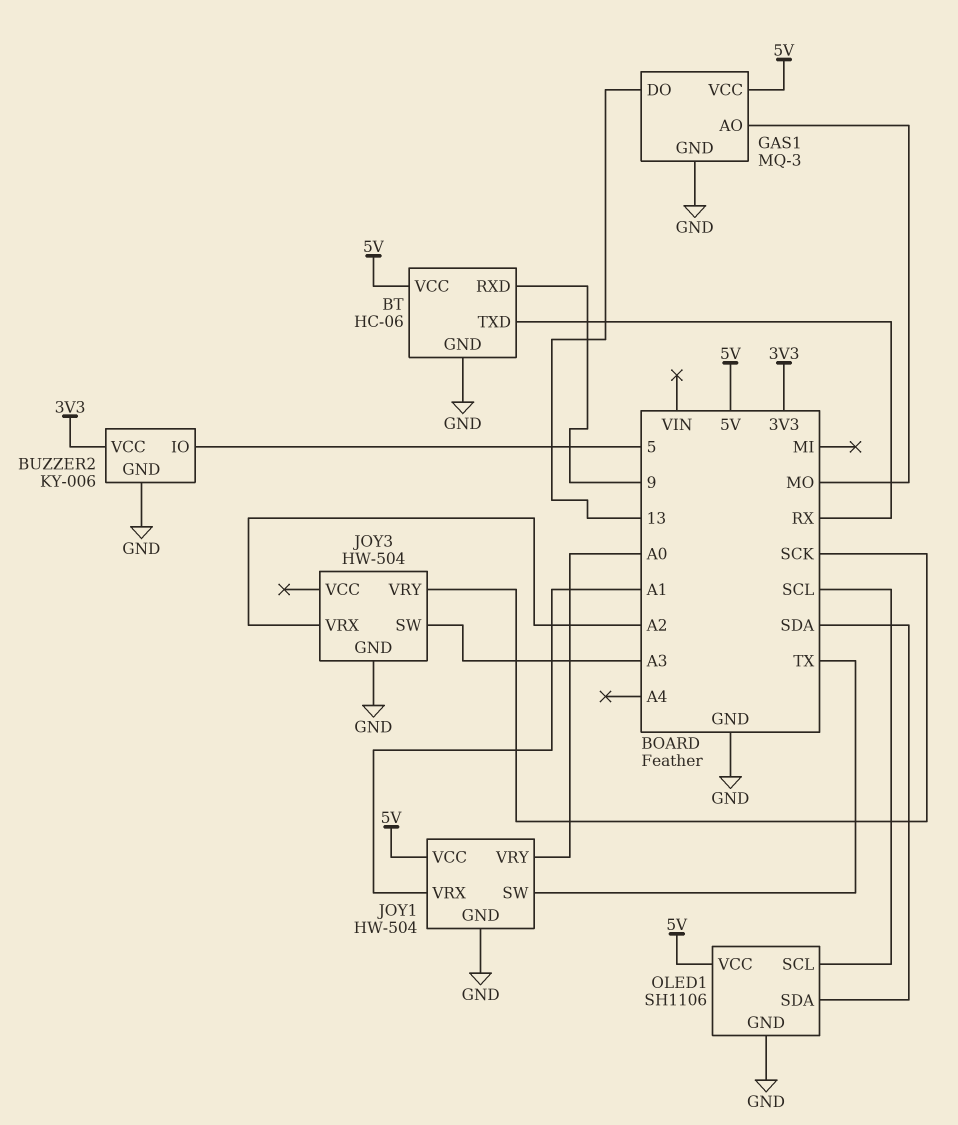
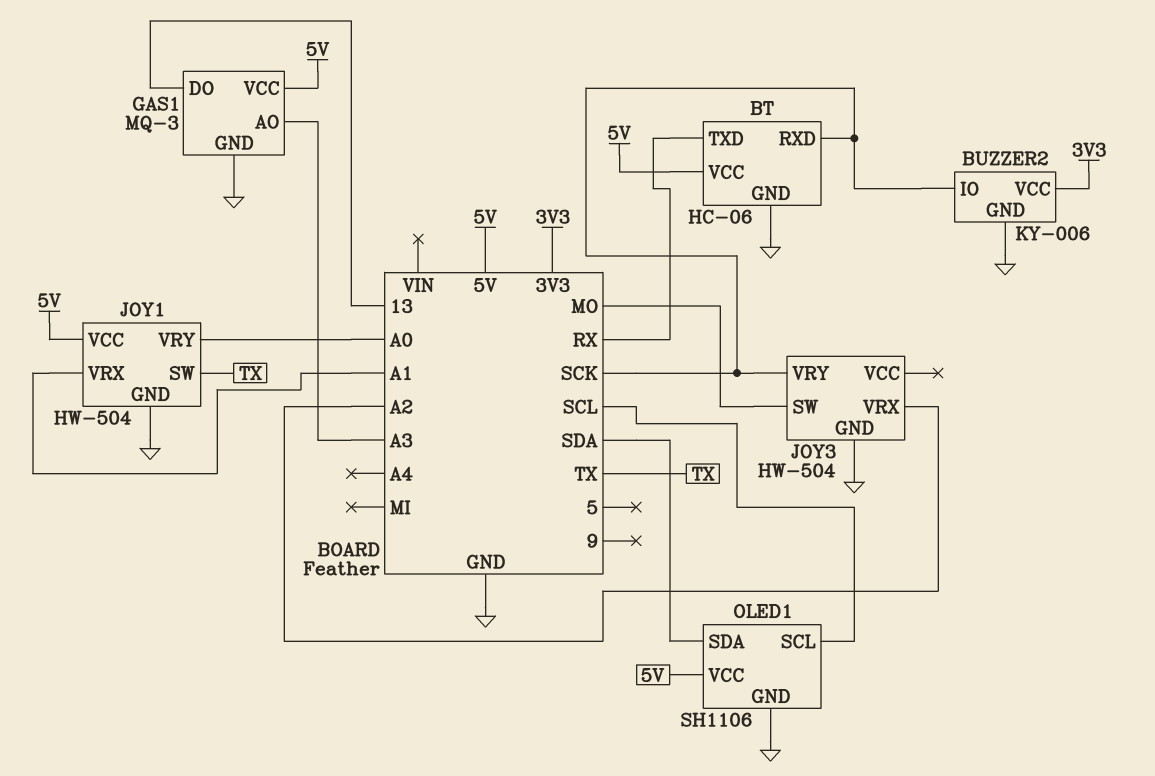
BT pin RXD: 9 -> SCK
BUZZER2 pin IO: 5 -> SCK
GAS1 pin AO: MO -> A3
JOY3 pin SW: A3 -> MO

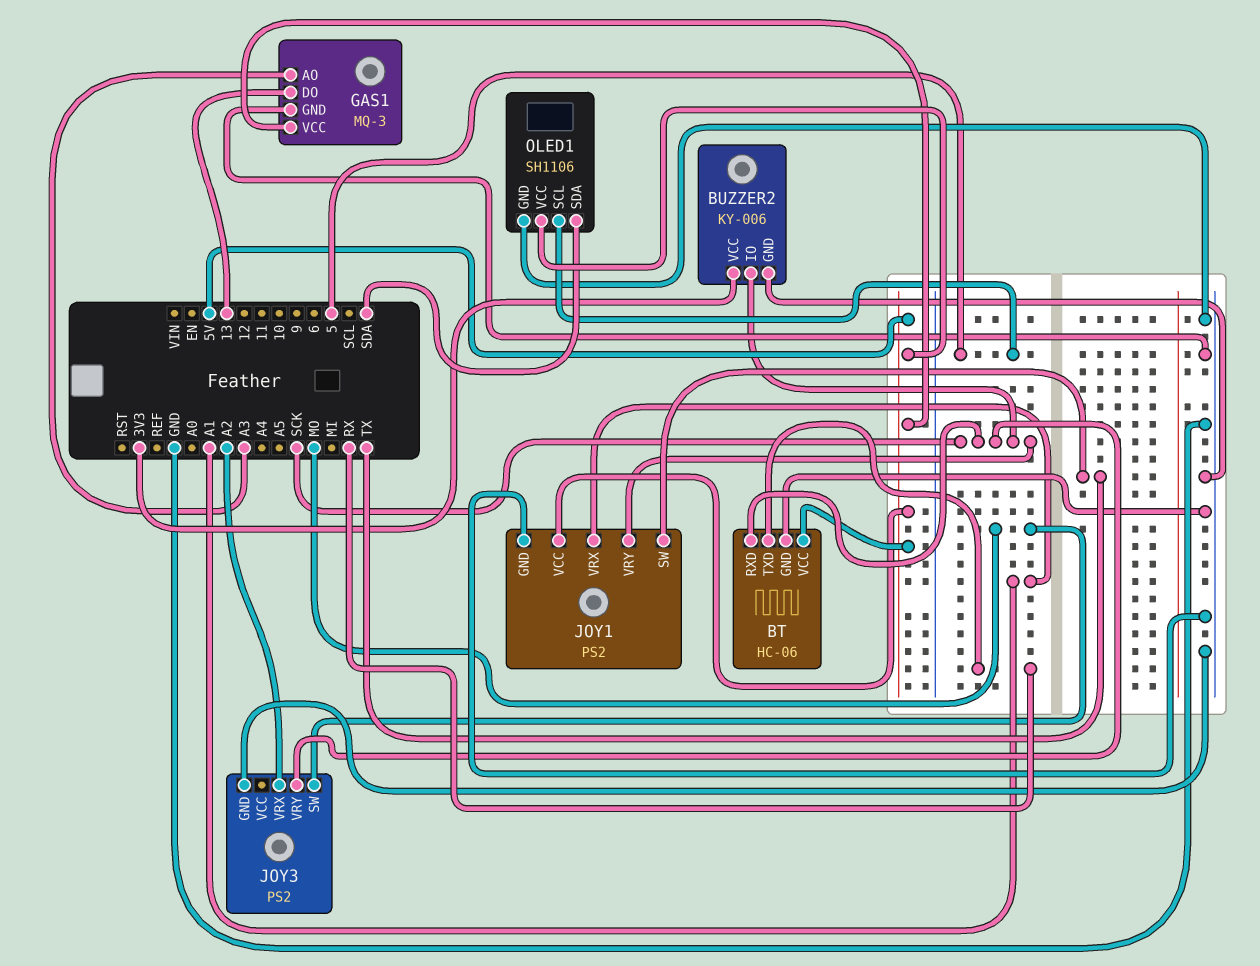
JOY1: HW-504 -> PS2
JOY1 pin VRY: A0 -> SCK
JOY3: HW-504 -> PS2
OLED1 pin SCL: SCL -> 5

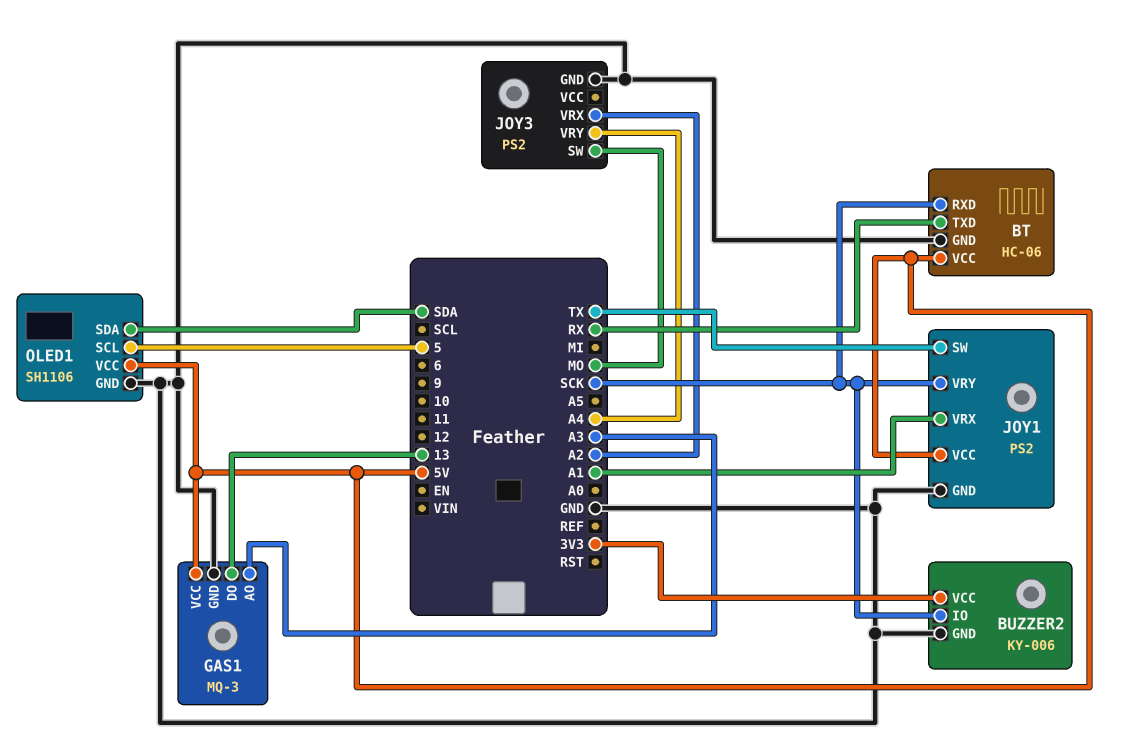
JOY3 pin VRY: SCK -> A4

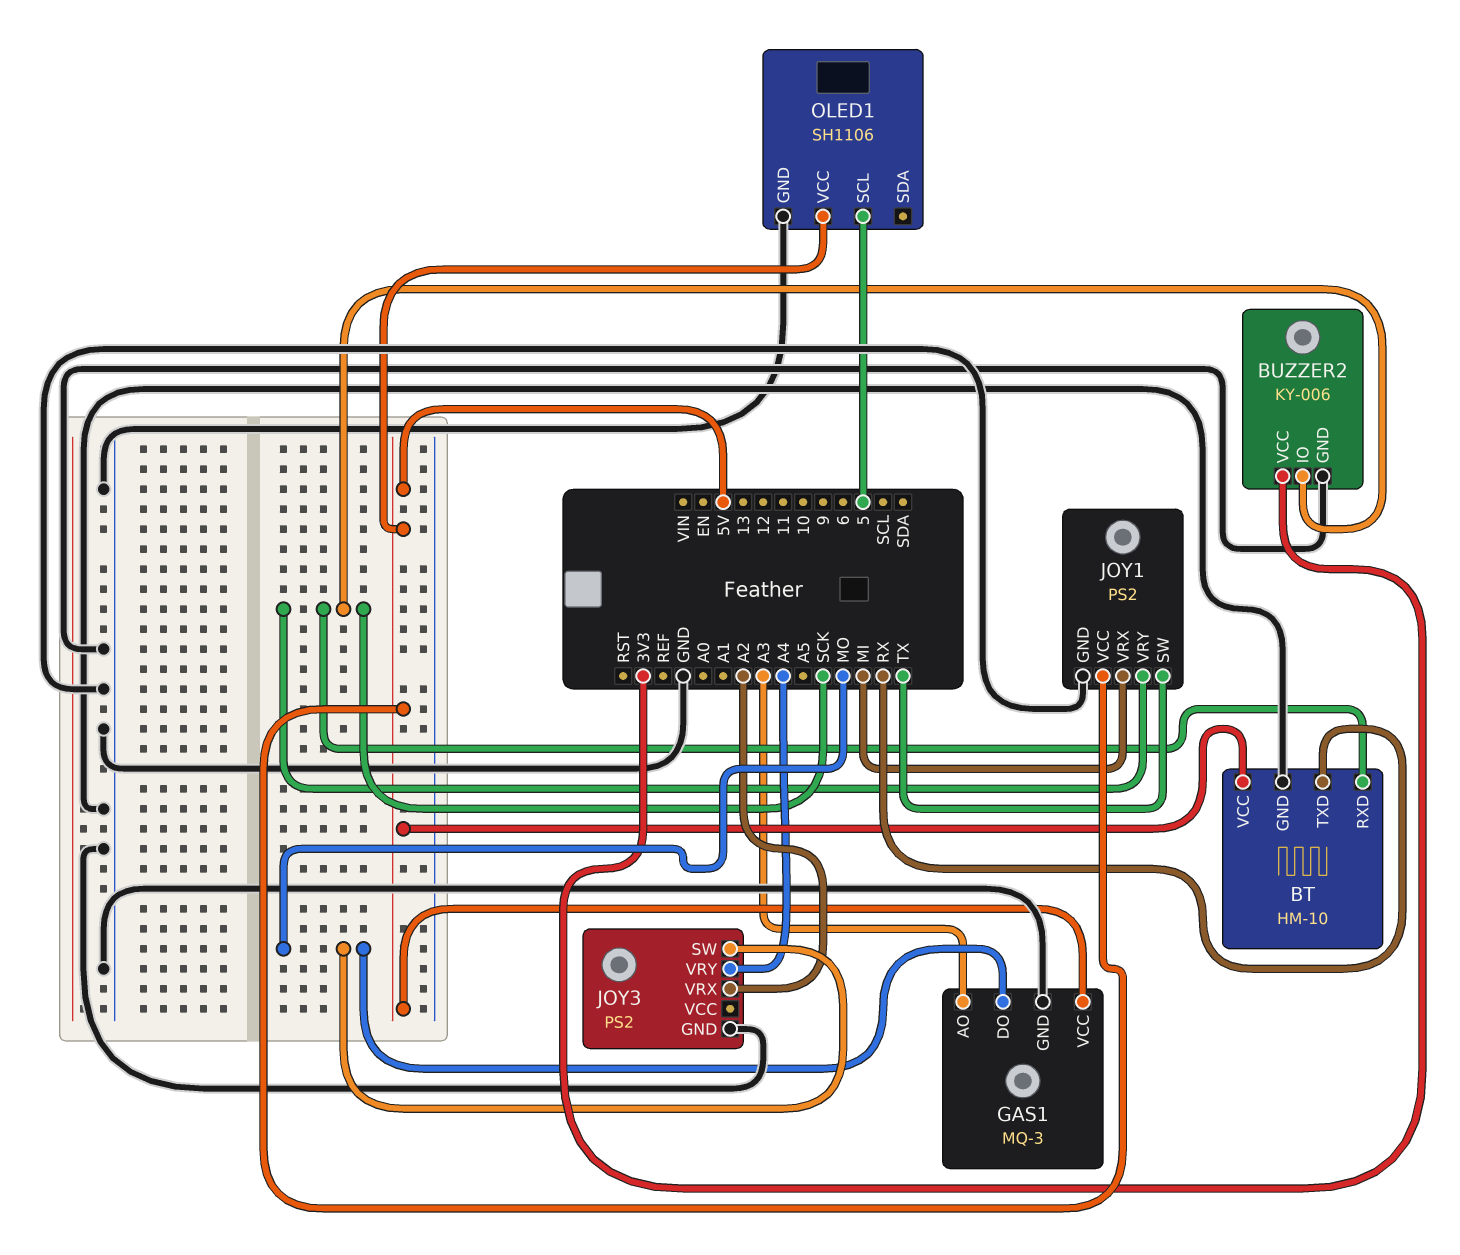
BT: HC-06 -> HM-10
GAS1 pin DO: 13 -> MO
JOY1 pin VRX: A1 -> MI
OLED1 pin SDA: SDA -> none

